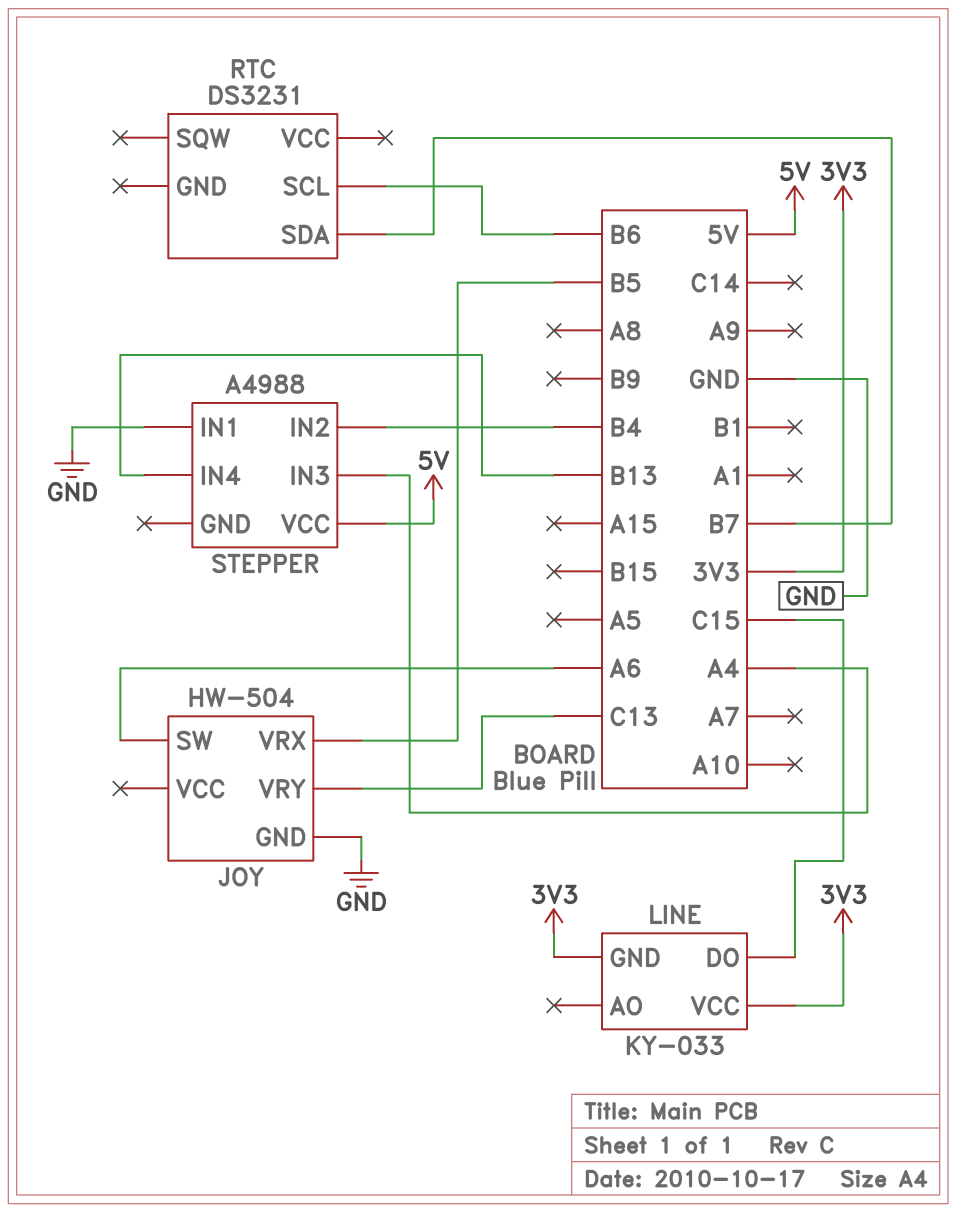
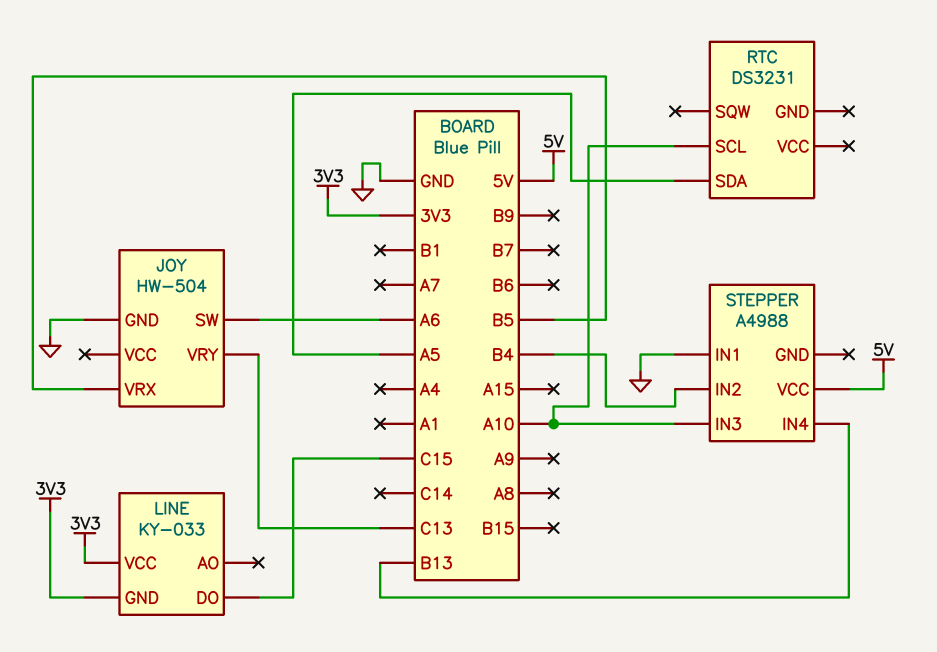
RTC pin SCL: B6 -> A10
RTC pin SDA: B7 -> A5
STEPPER pin IN3: A4 -> A10

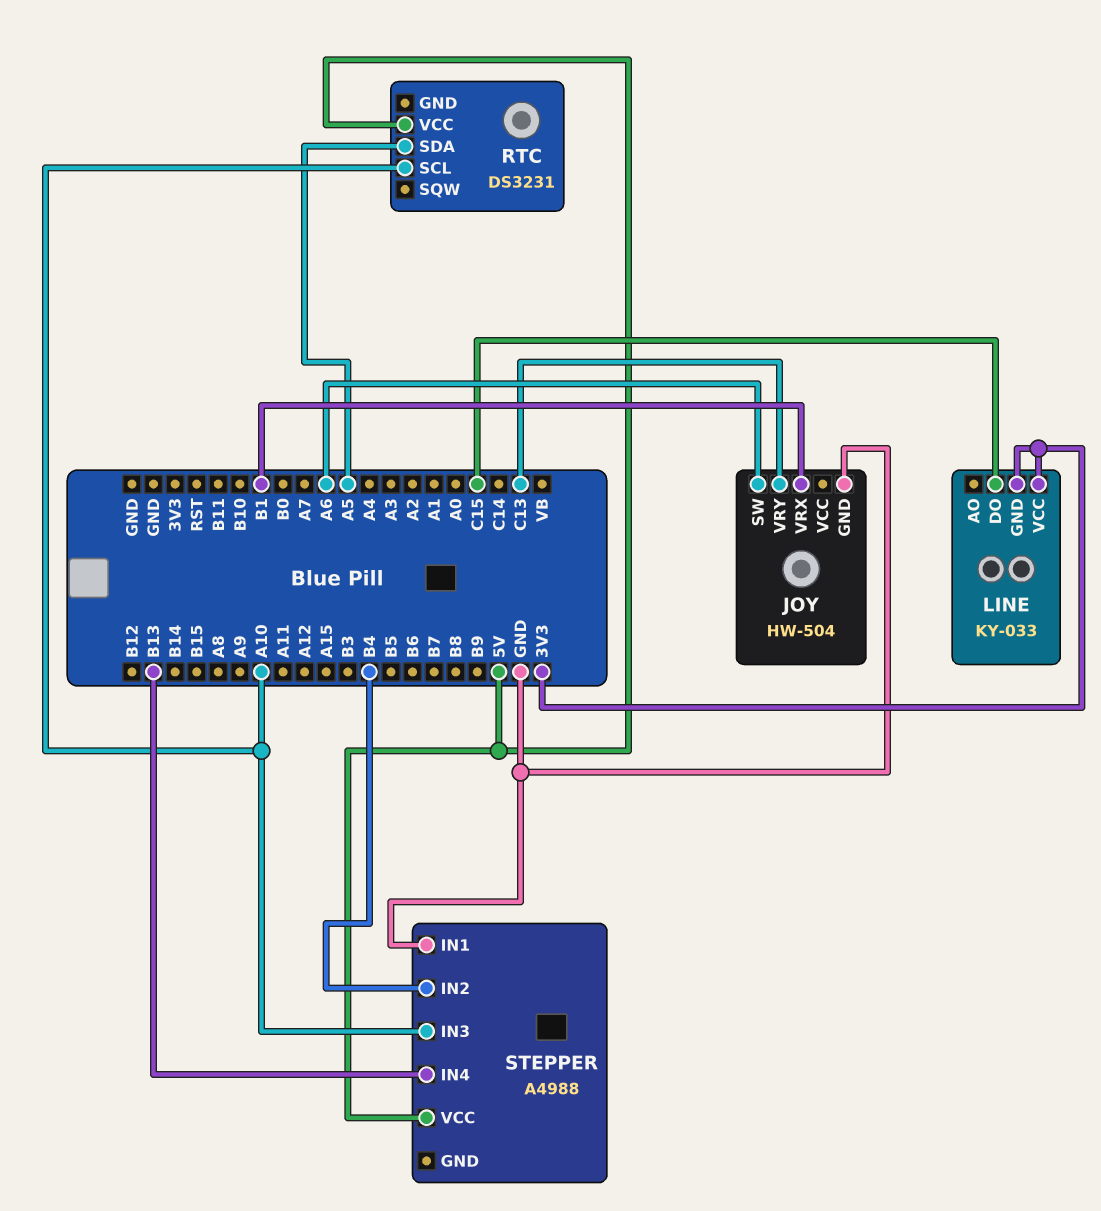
JOY pin VRX: B5 -> B1
RTC pin VCC: none -> 5V

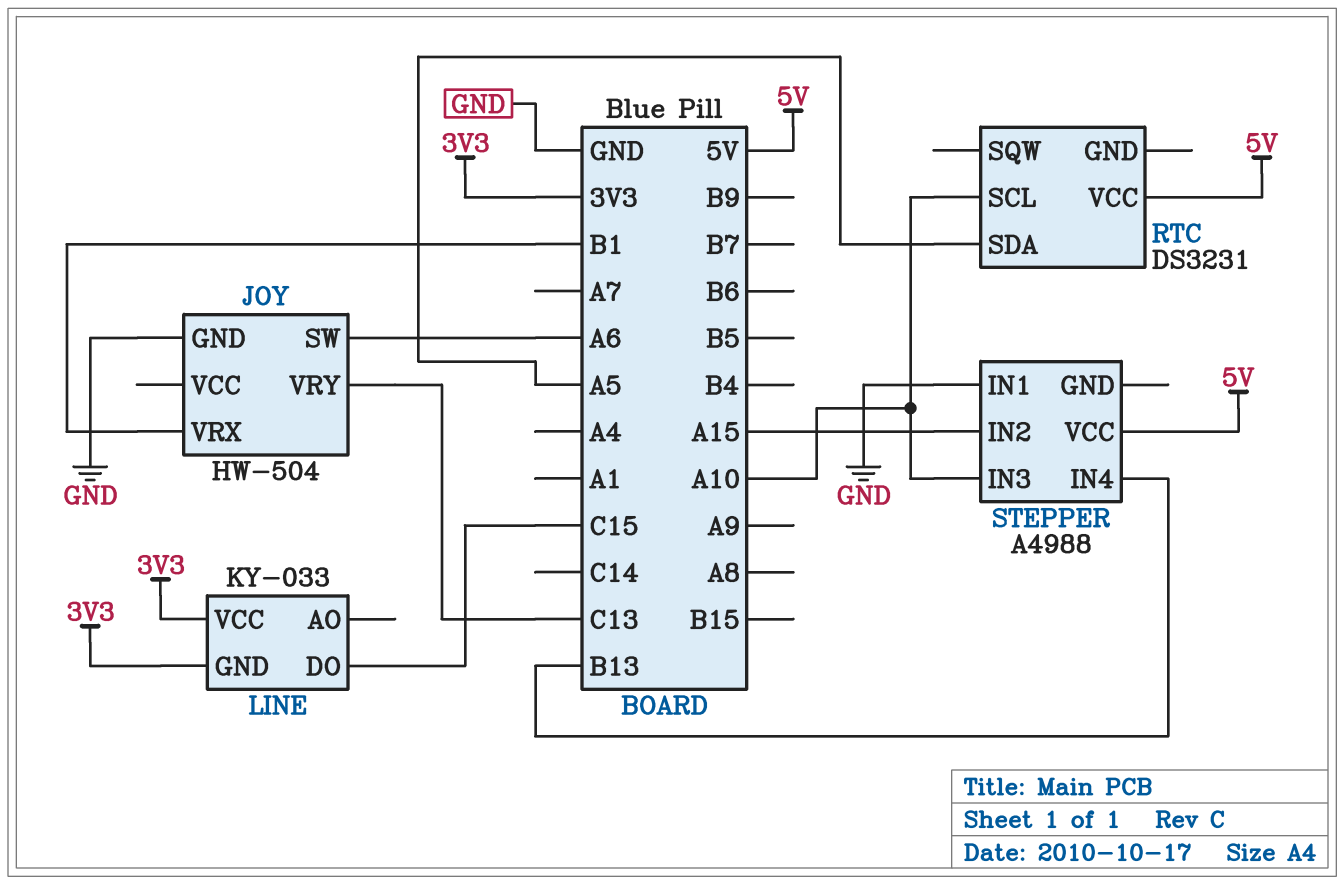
STEPPER pin IN2: B4 -> A15

